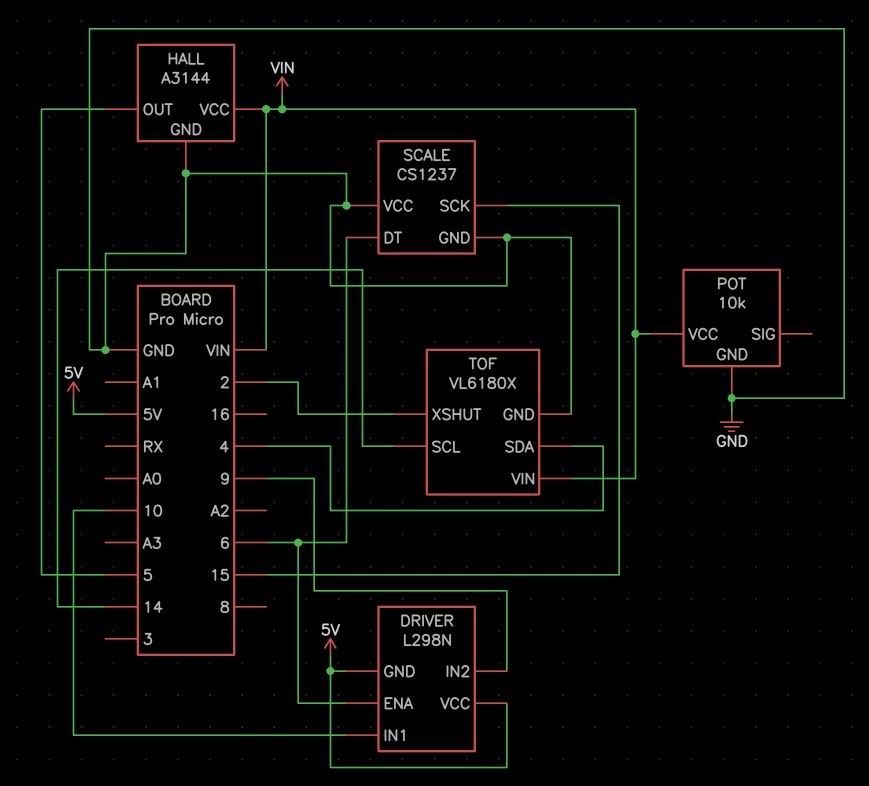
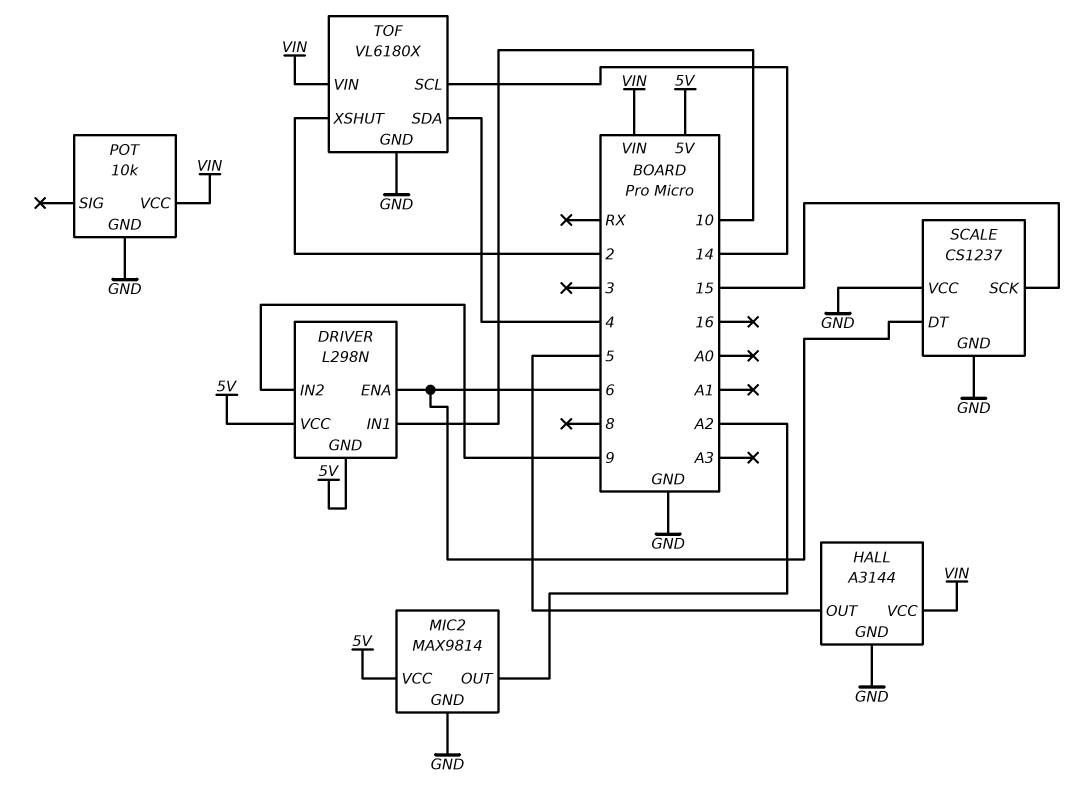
MIC2: none -> MAX9814
MIC2 pin GND: none -> GND
MIC2 pin OUT: none -> A2
MIC2 pin VCC: none -> 5V

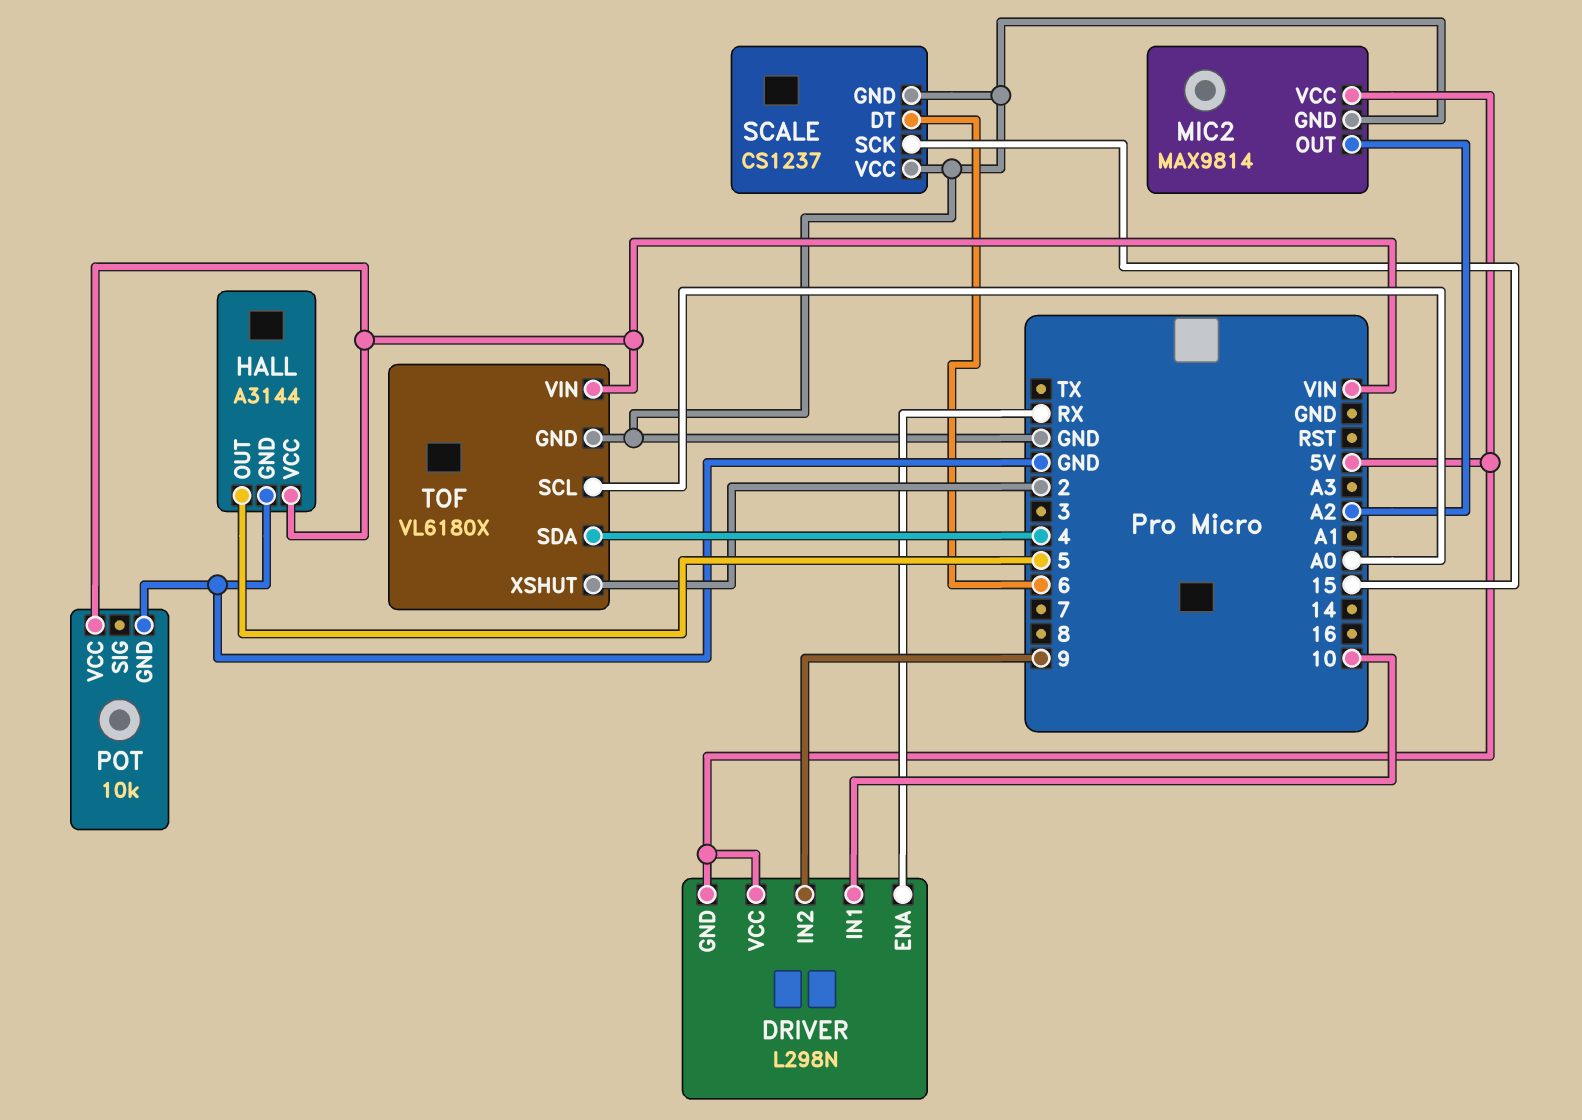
DRIVER pin ENA: 6 -> RX
TOF pin SCL: 14 -> A0

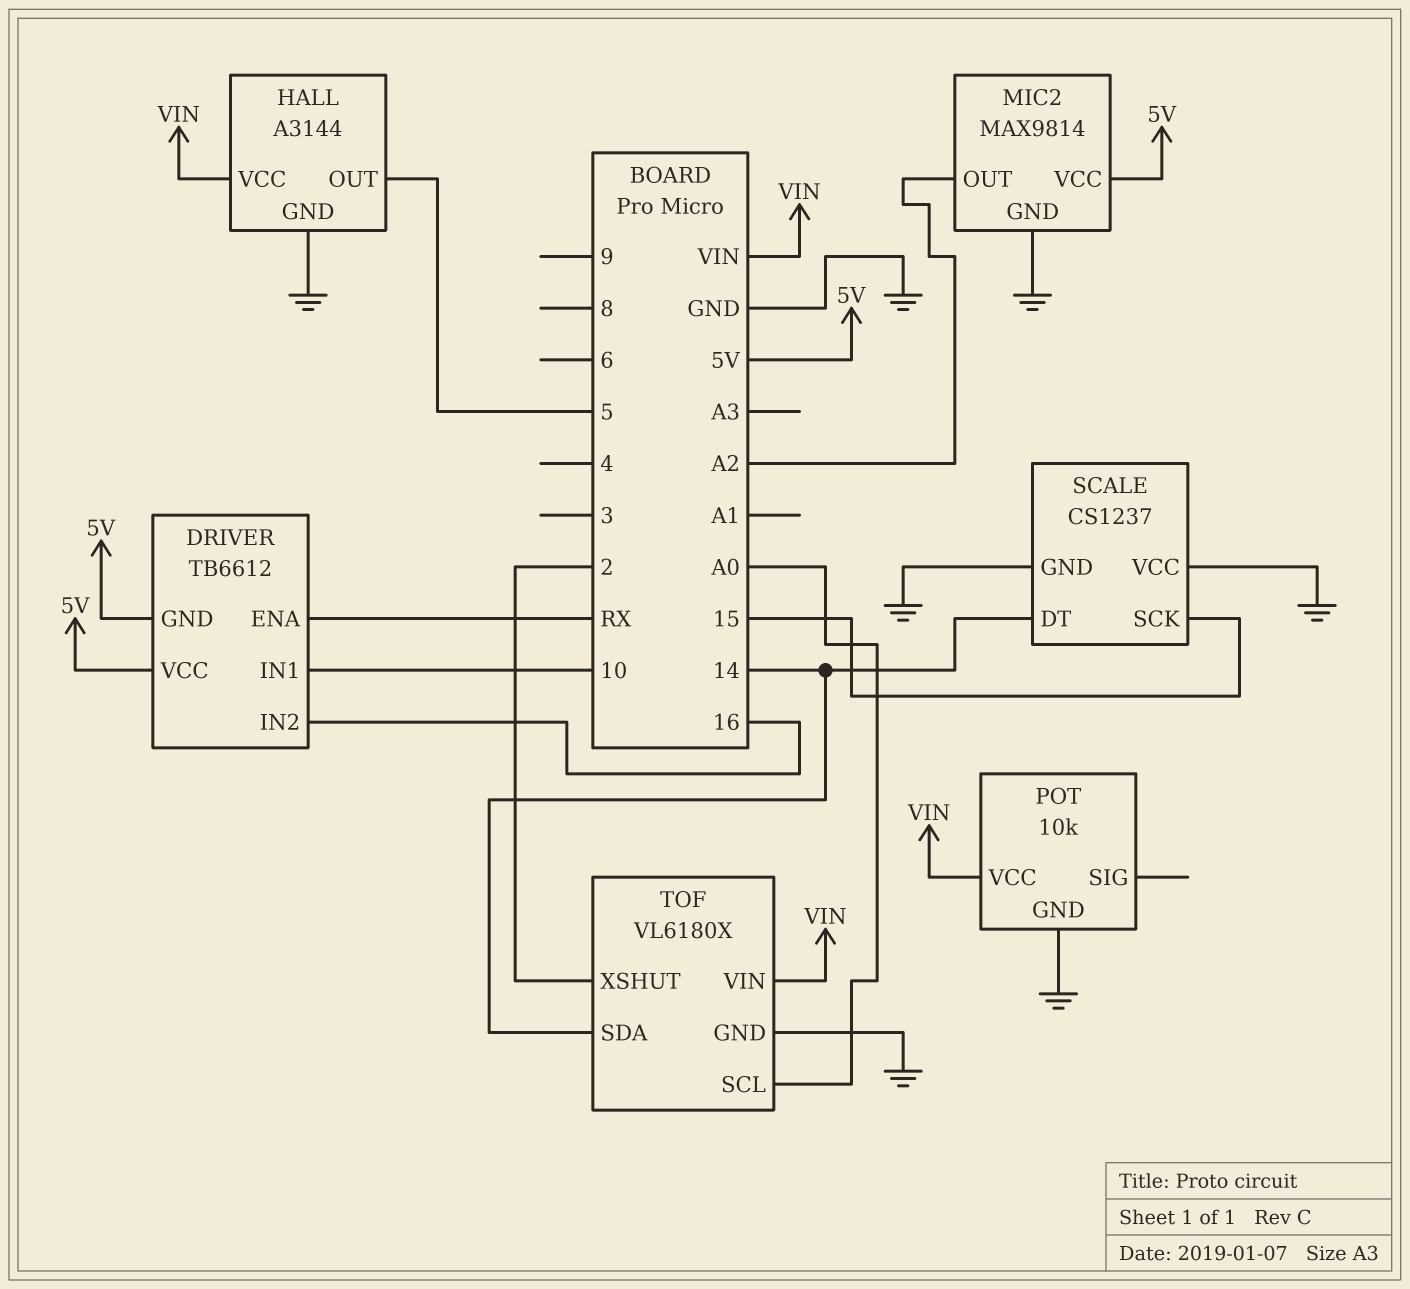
DRIVER: L298N -> TB6612
DRIVER pin IN2: 9 -> 16
SCALE pin DT: 6 -> 14
TOF pin SDA: 4 -> 14

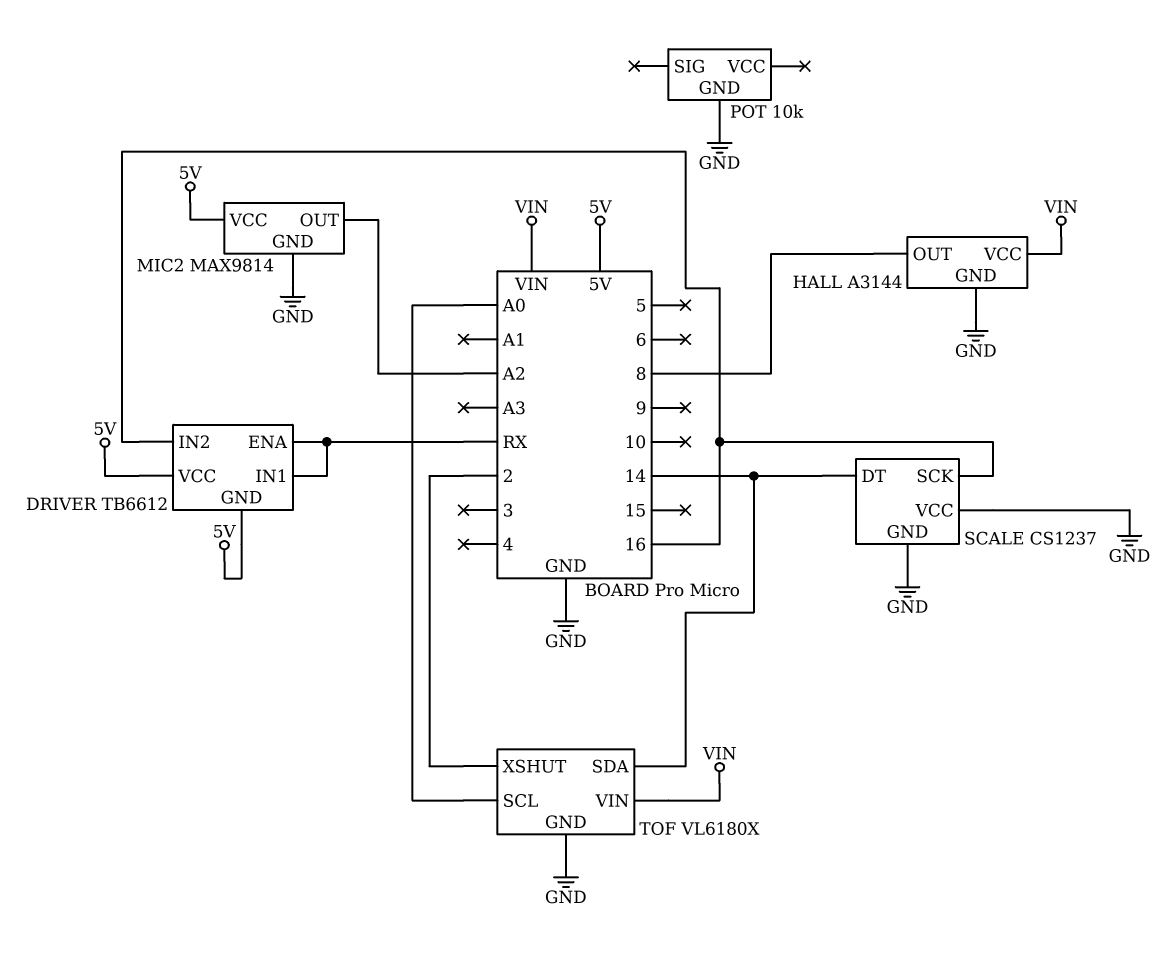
DRIVER pin IN1: 10 -> RX
HALL pin OUT: 5 -> 8
POT pin VCC: VIN -> none
SCALE pin SCK: 15 -> 16

